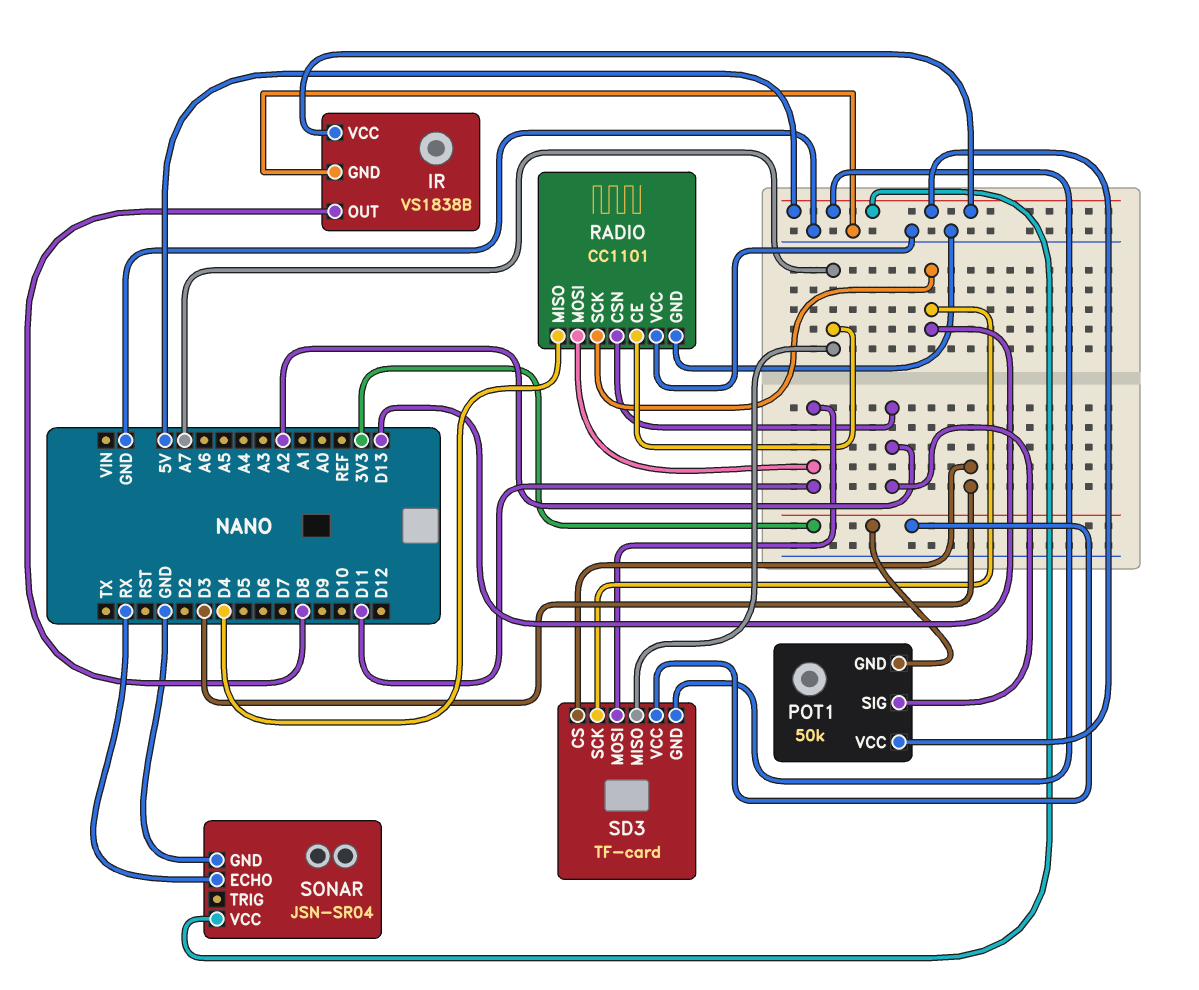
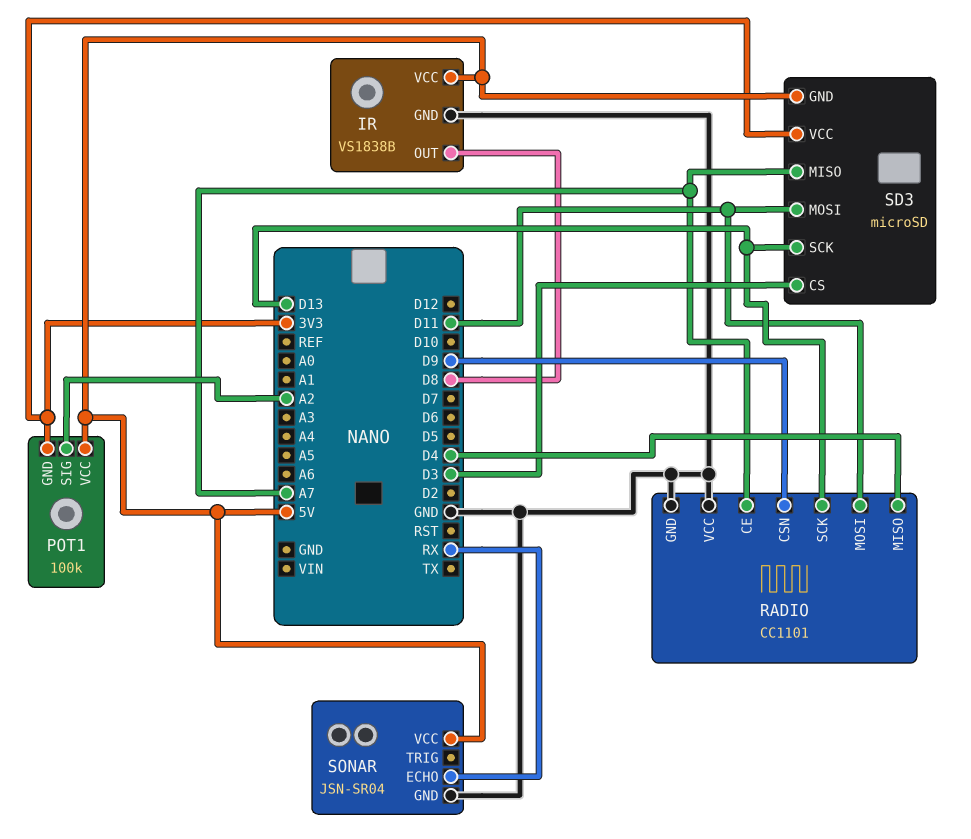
POT1: 50k -> 100k
RADIO pin CSN: A2 -> D9
SD3: TF-card -> microSD

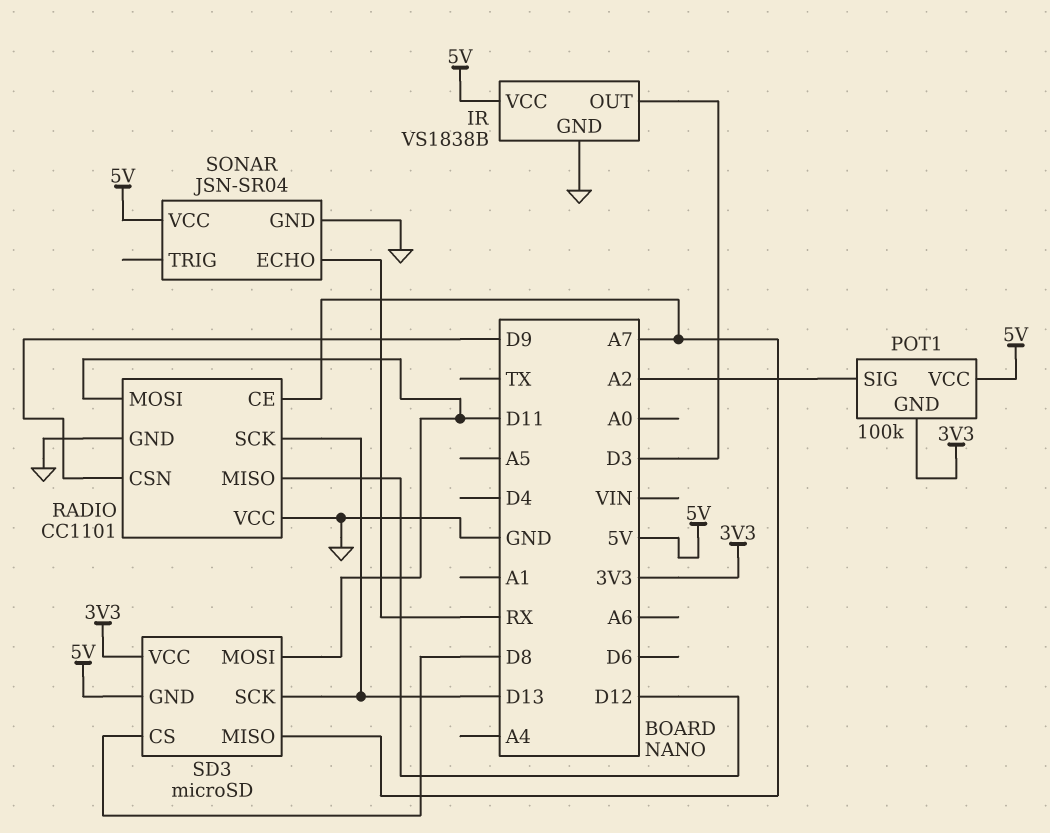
IR pin OUT: D8 -> D3
RADIO pin MISO: D4 -> D12
SD3 pin CS: D3 -> D8

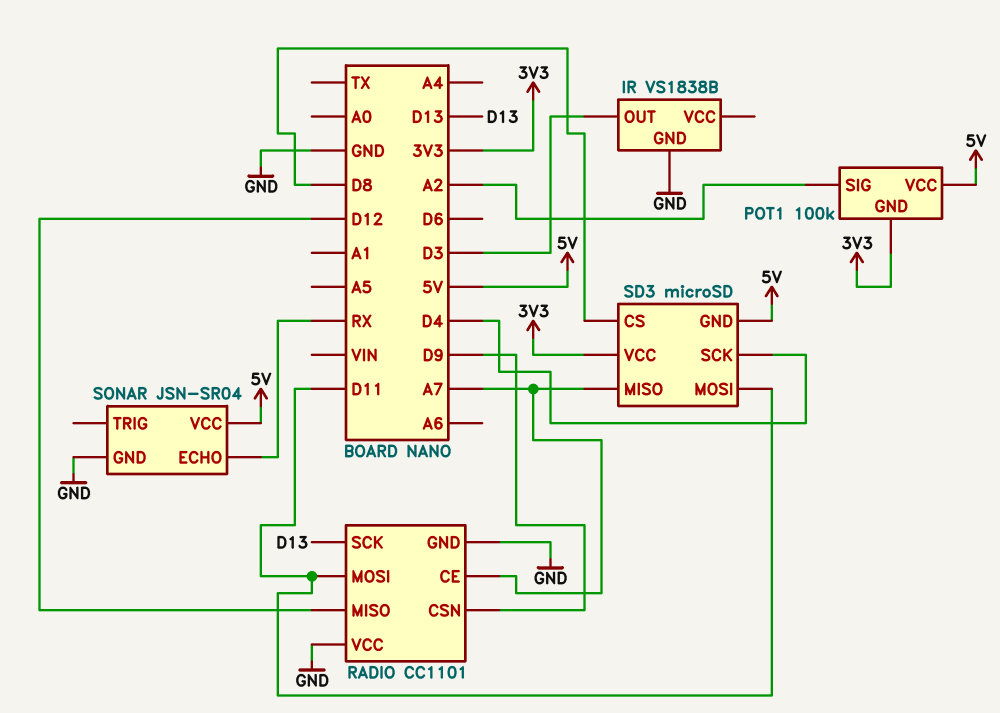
IR pin VCC: 5V -> none
SD3 pin SCK: D13 -> D4

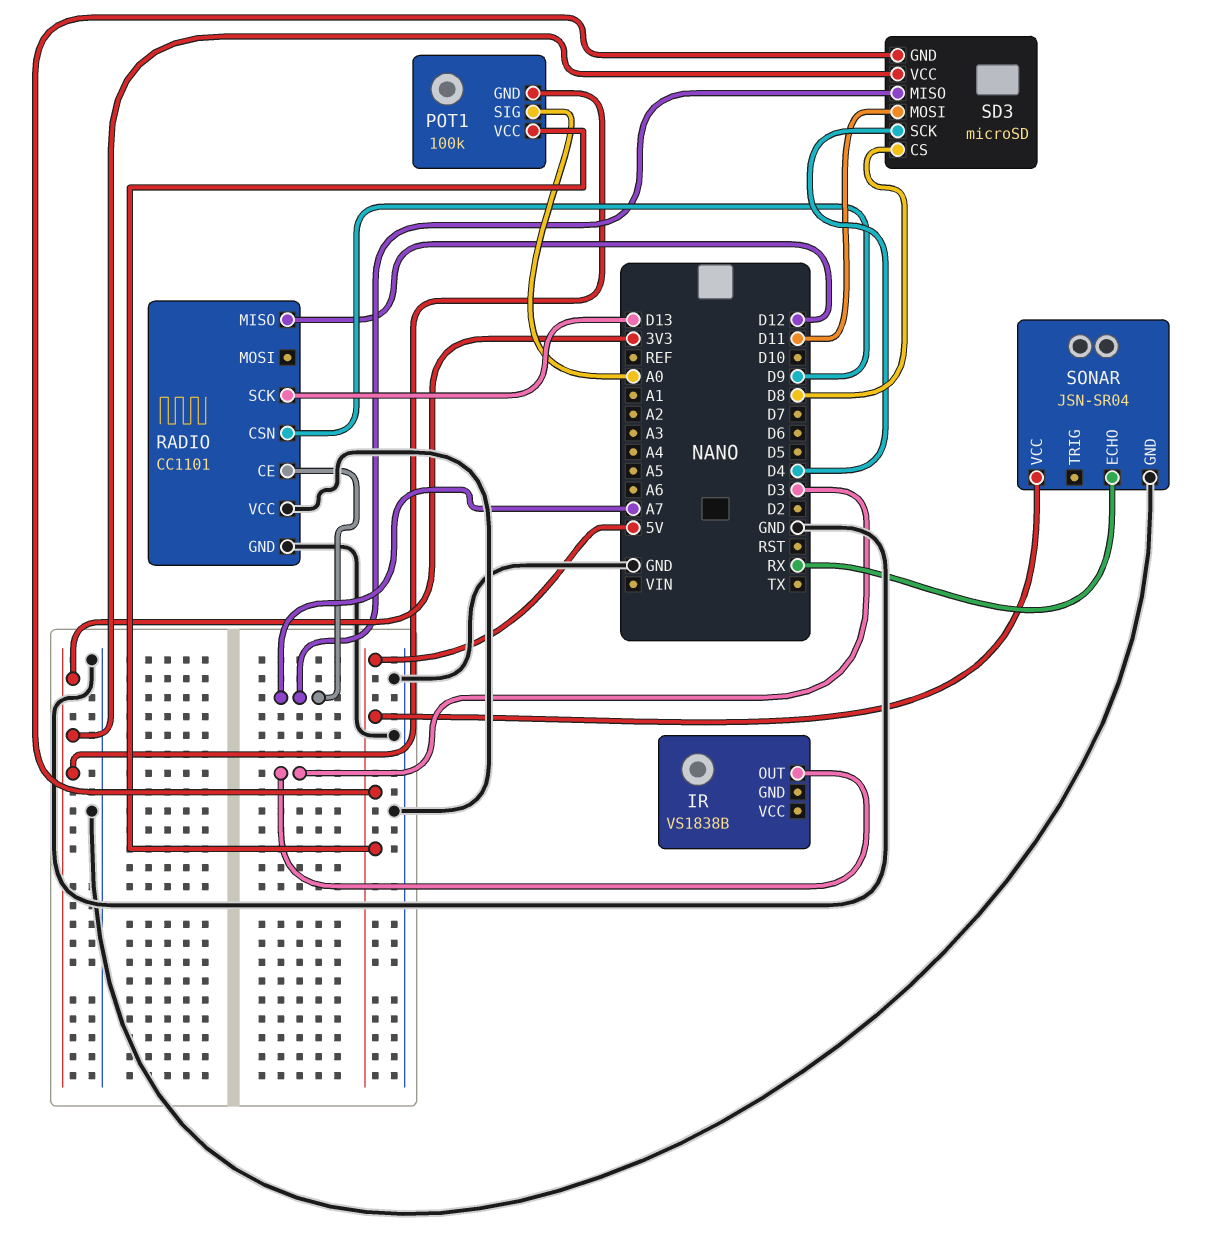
IR pin GND: GND -> none
POT1 pin SIG: A2 -> A0
RADIO pin MOSI: D11 -> none

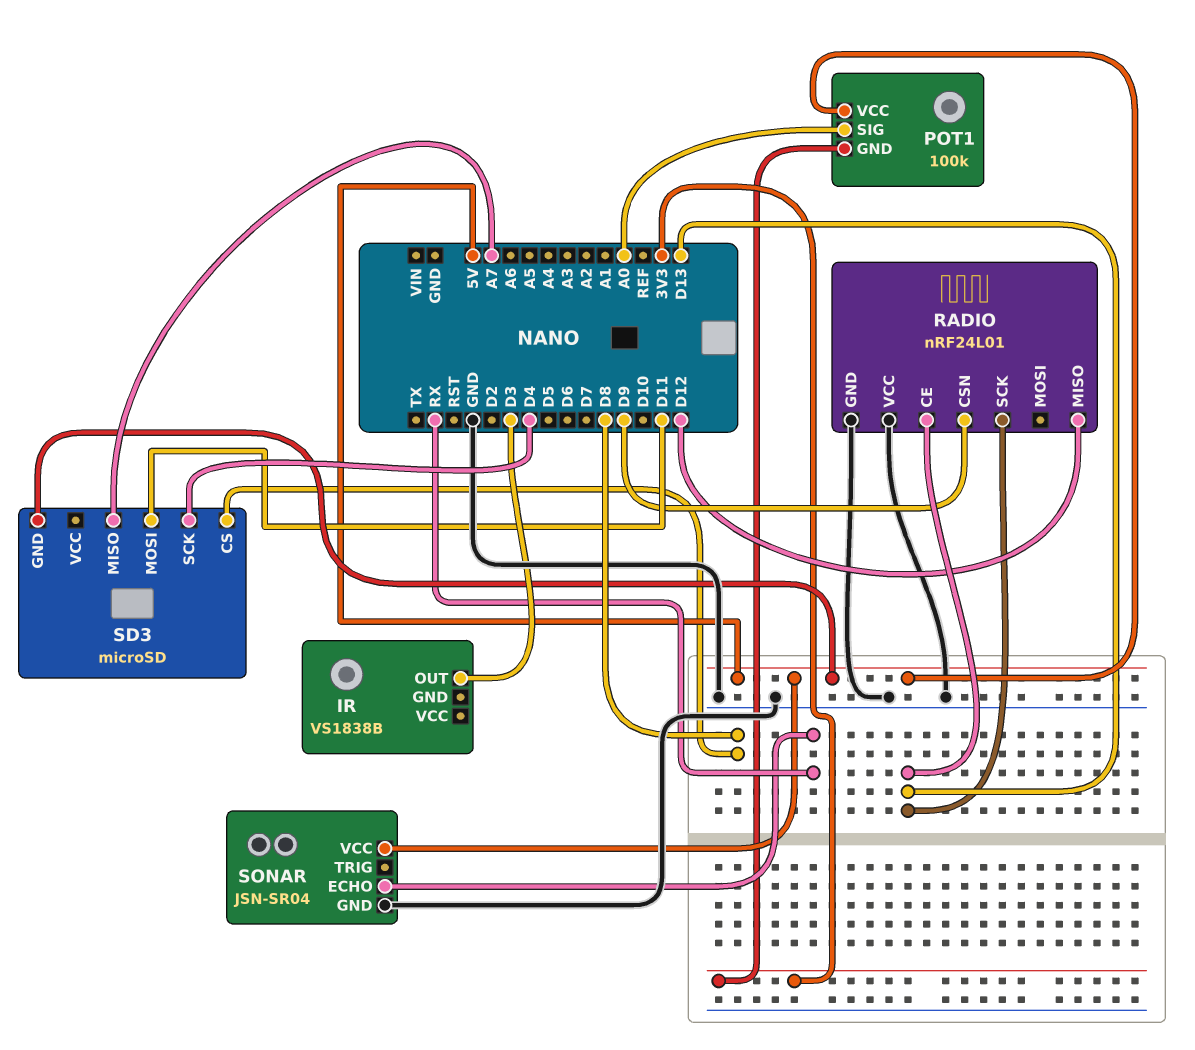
RADIO: CC1101 -> nRF24L01
RADIO pin CE: A7 -> D13
SD3 pin VCC: 3V3 -> none

